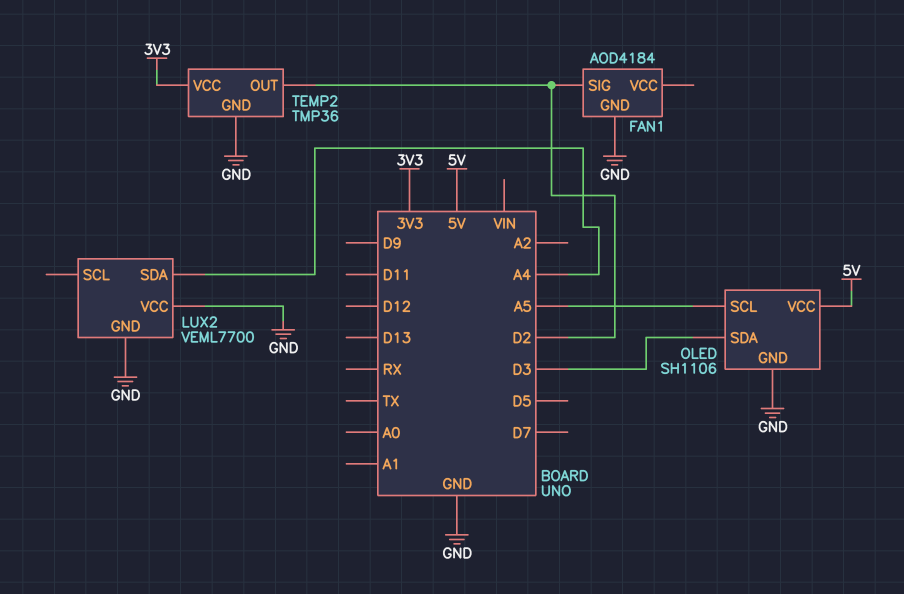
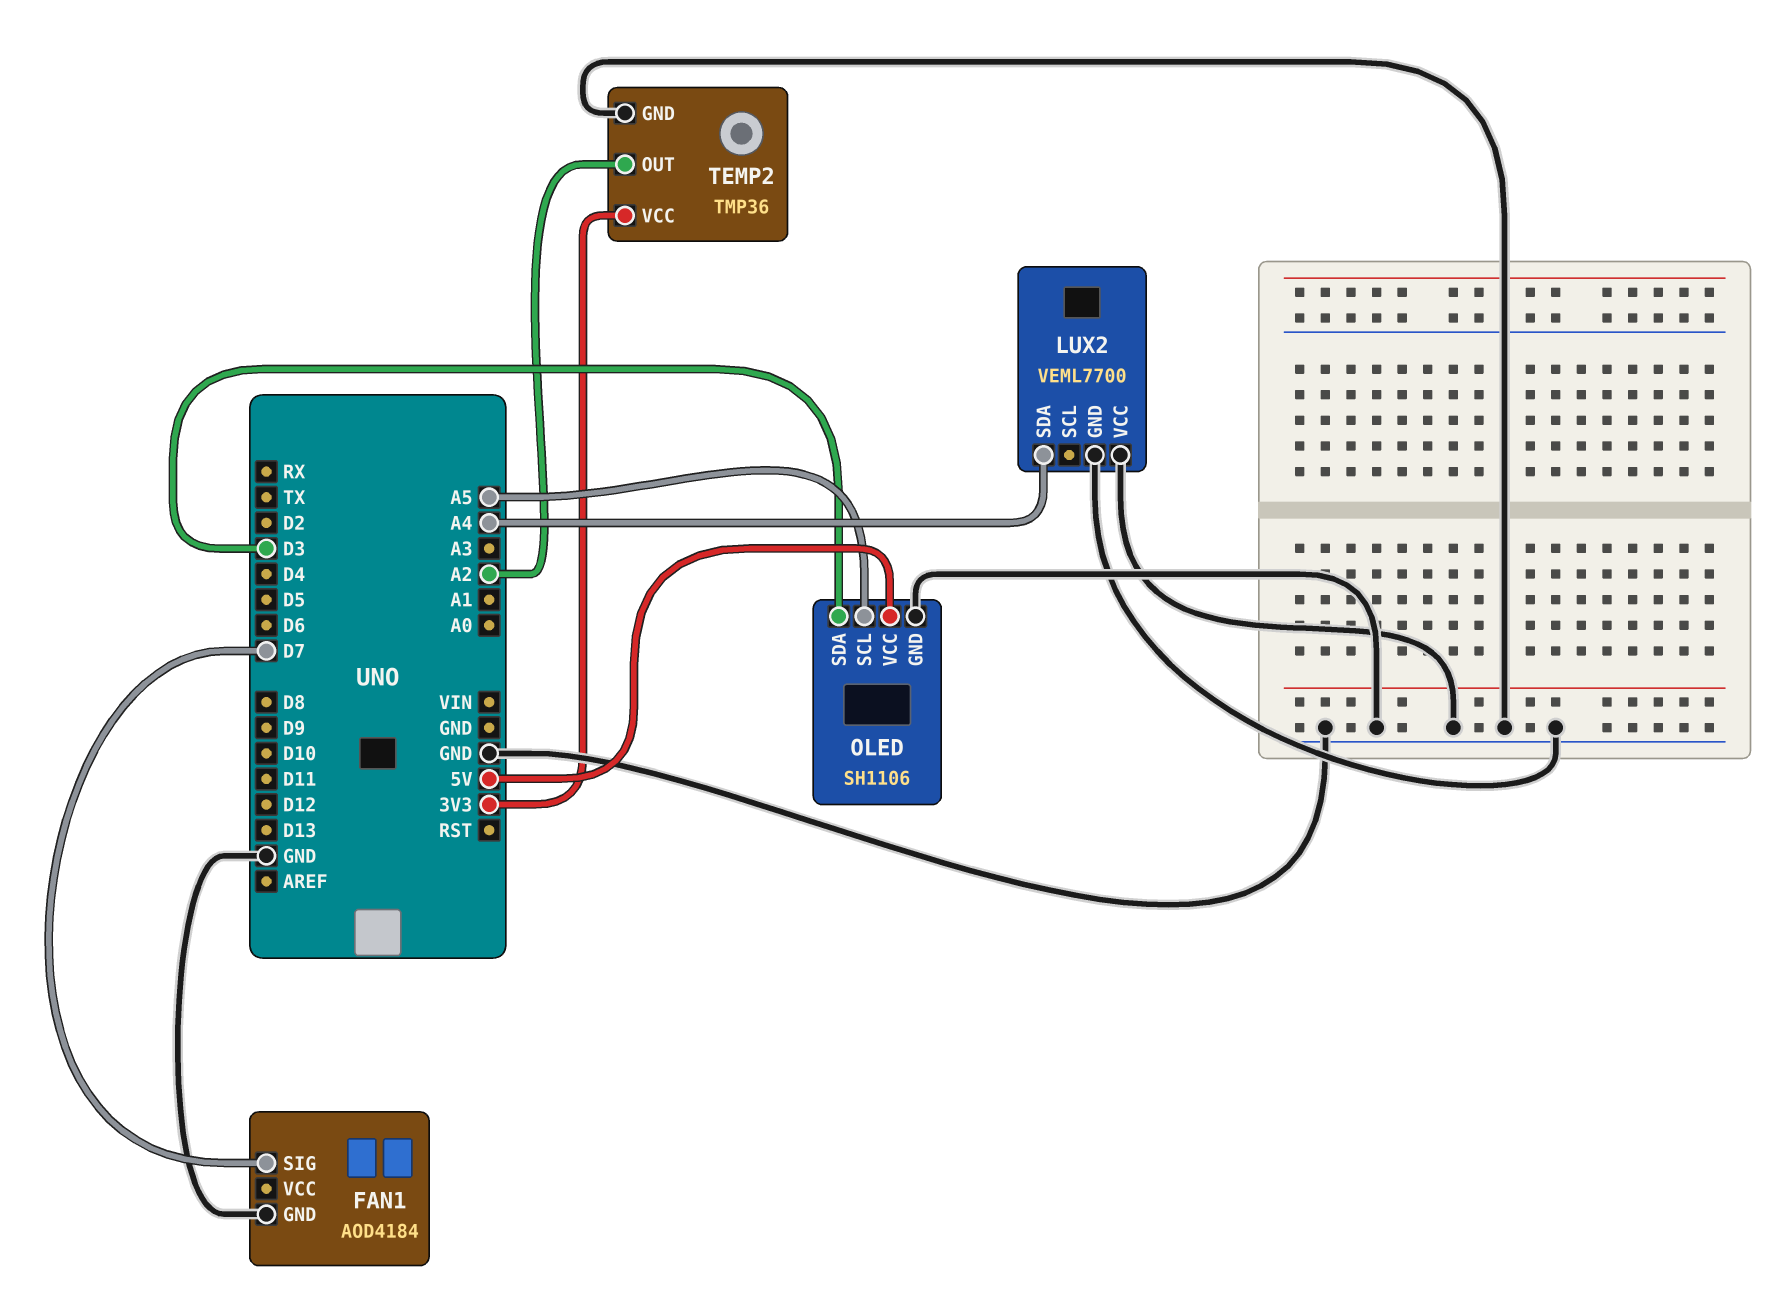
FAN1 pin SIG: D2 -> D7
TEMP2 pin OUT: D2 -> A2

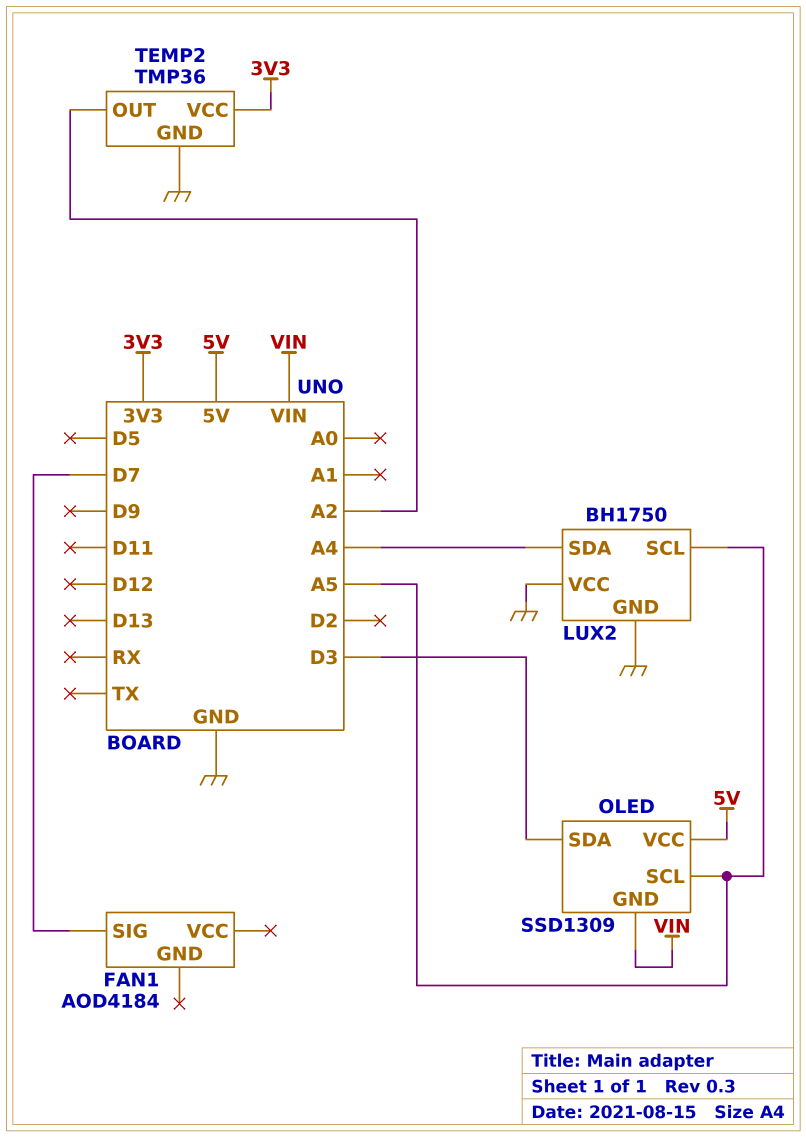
FAN1 pin GND: GND -> none
LUX2: VEML7700 -> BH1750
LUX2 pin SCL: none -> A5
OLED: SH1106 -> SSD1309
OLED pin GND: GND -> VIN

